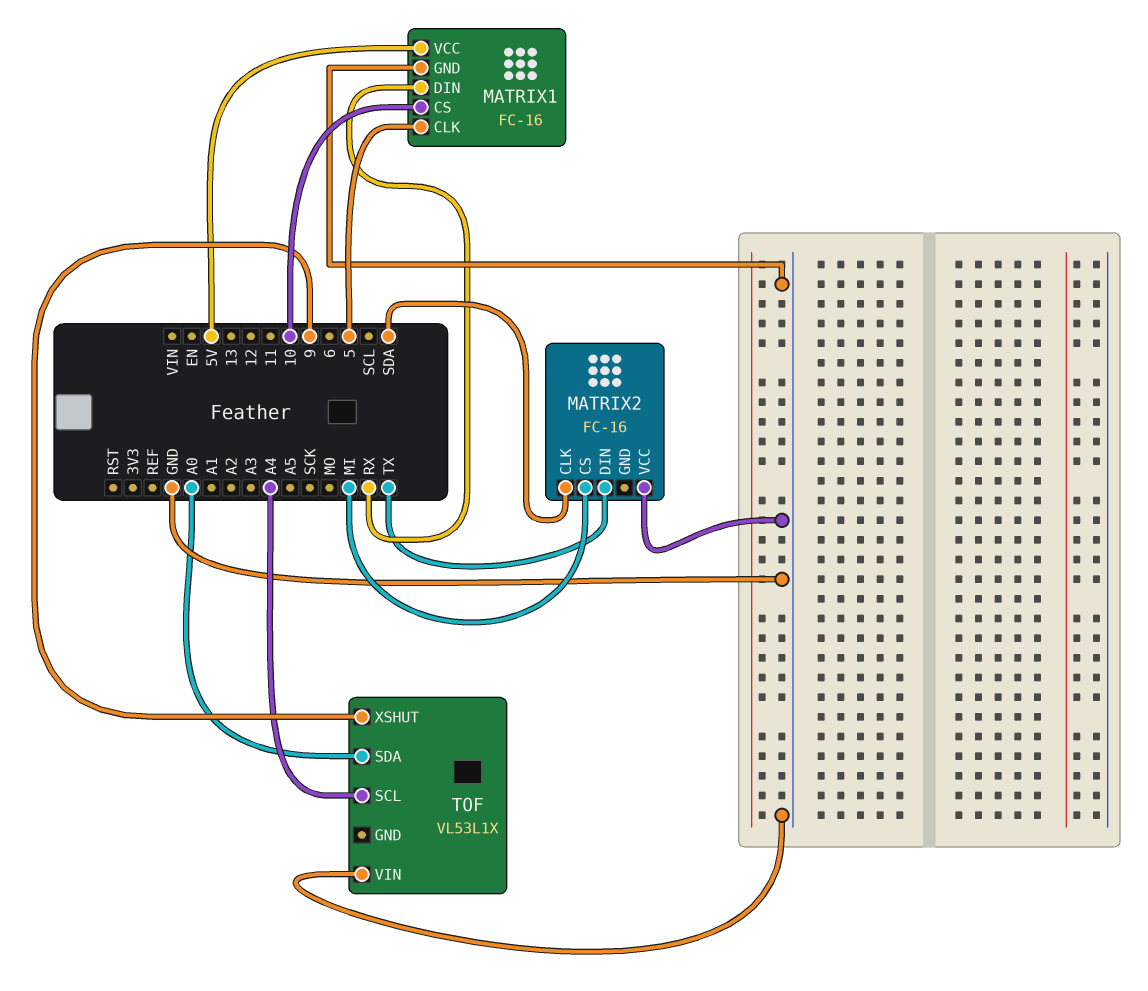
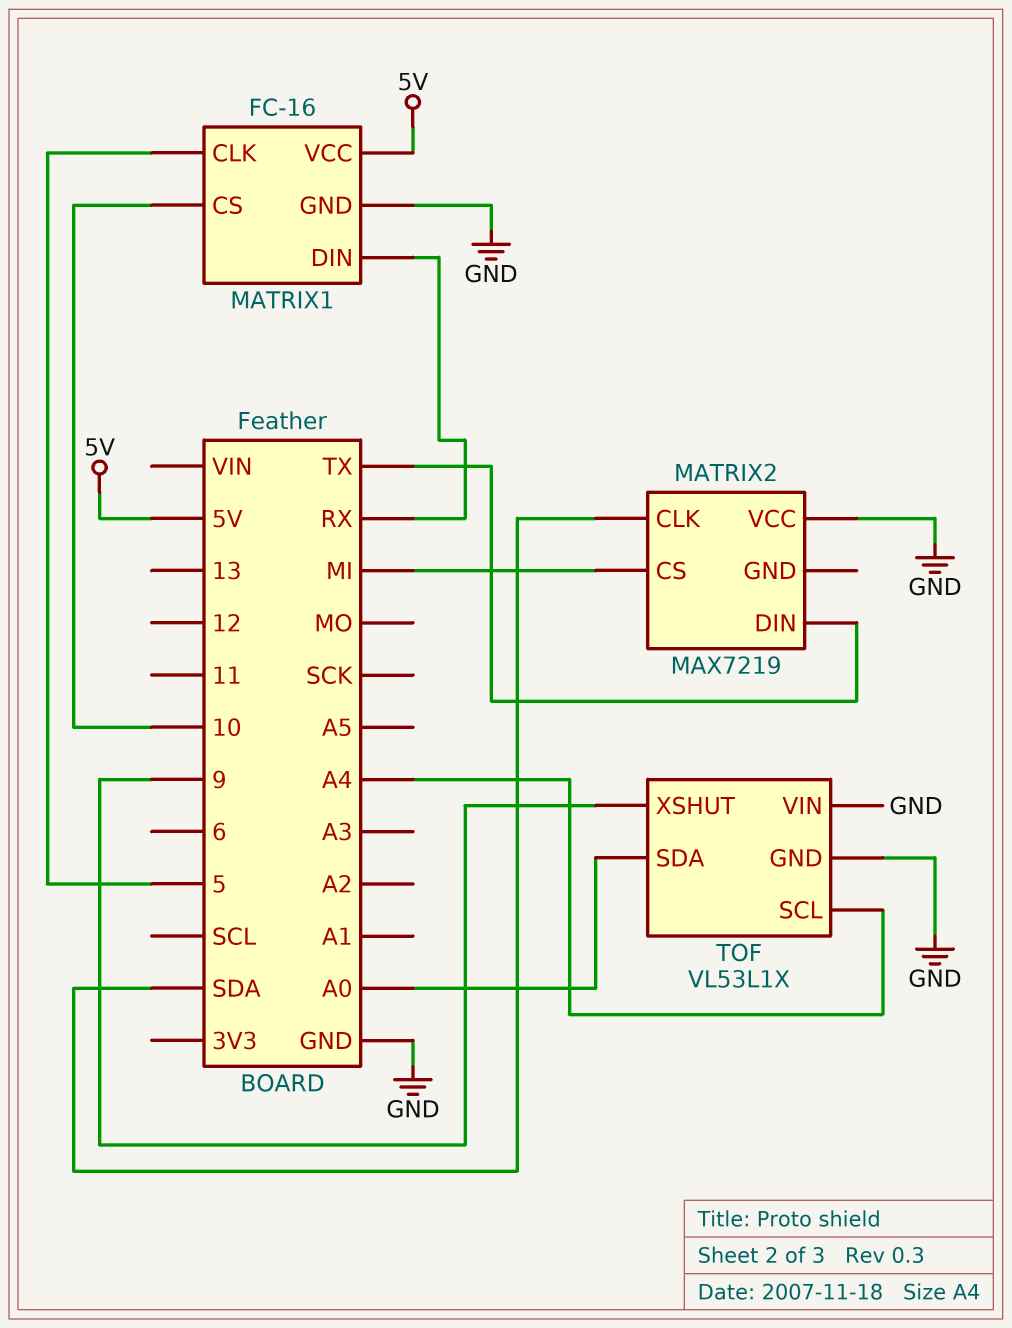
MATRIX2: FC-16 -> MAX7219
TOF pin GND: none -> GND

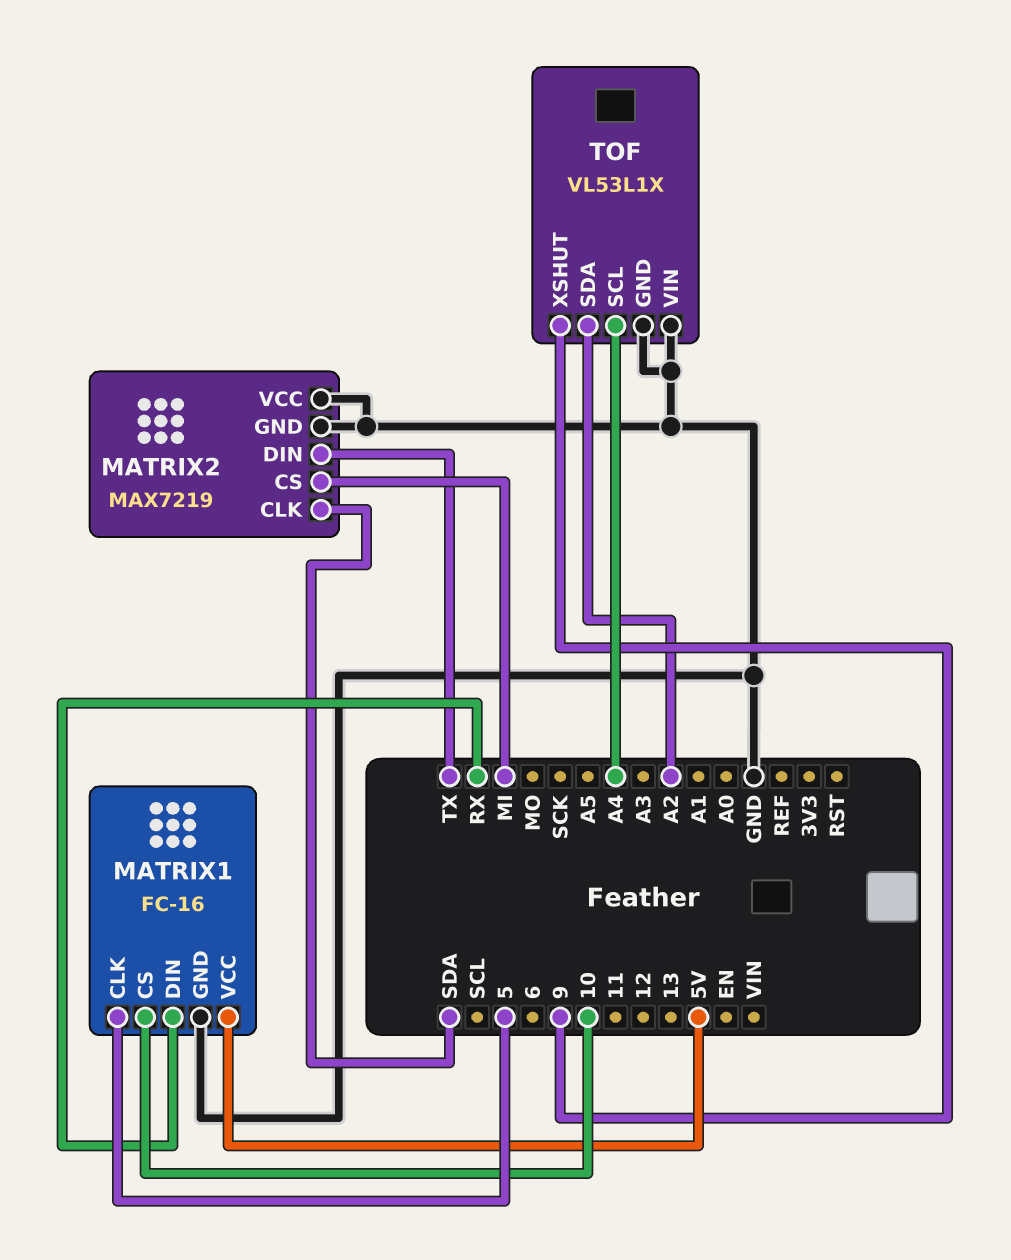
MATRIX2 pin GND: none -> GND
TOF pin SDA: A0 -> A2

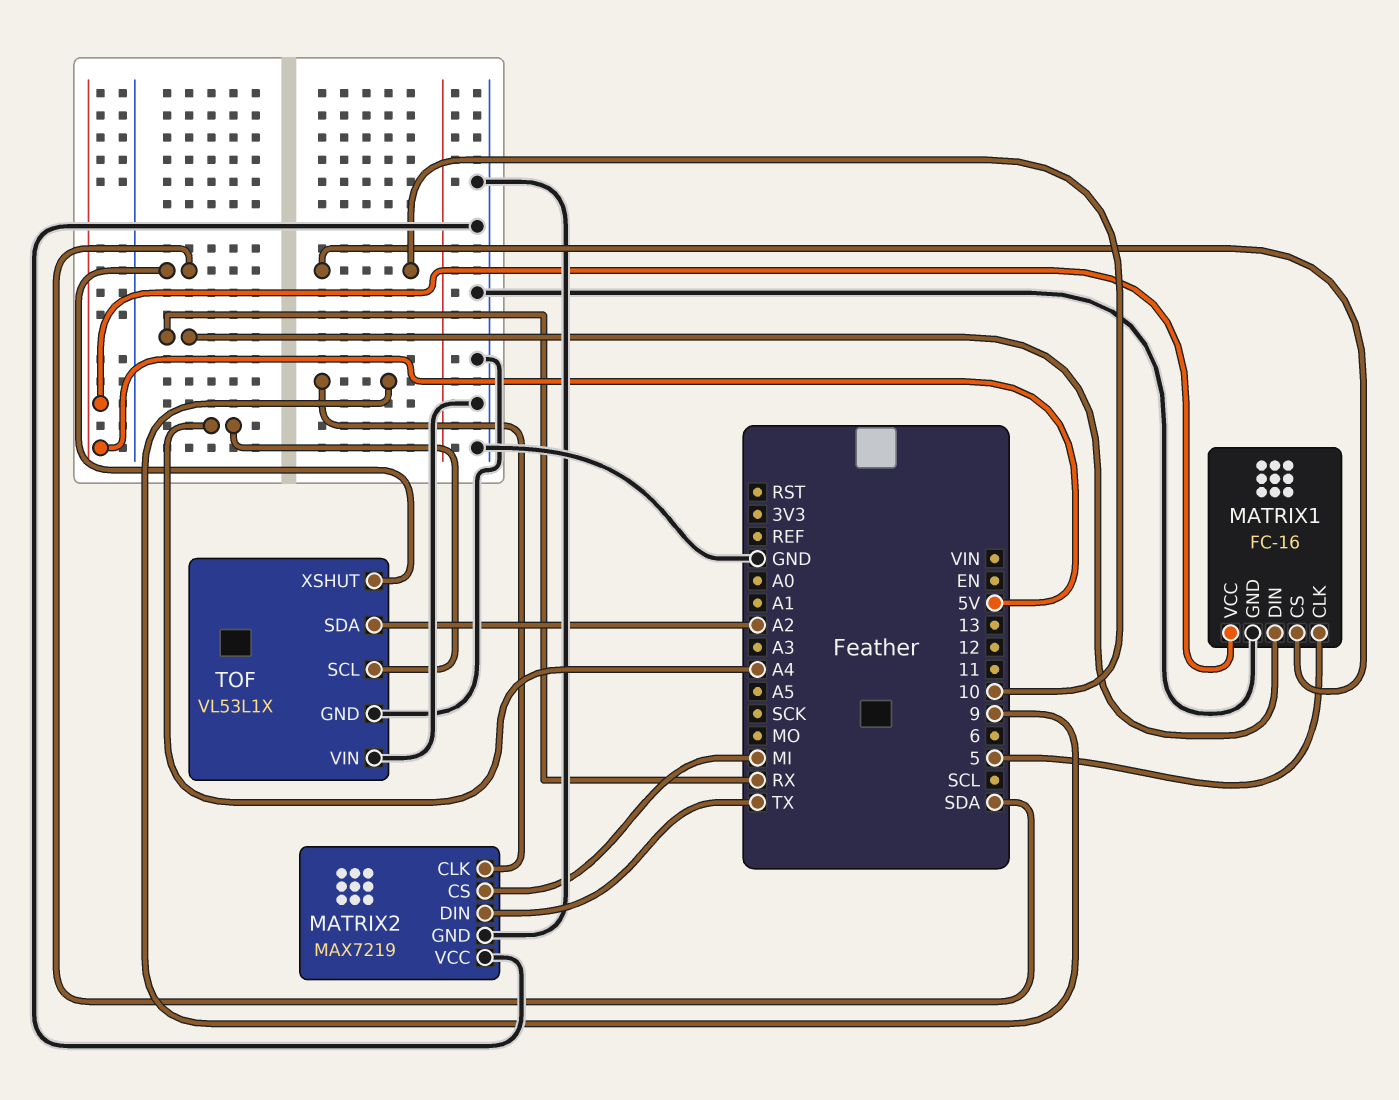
MATRIX2 pin CLK: SDA -> 9
TOF pin XSHUT: 9 -> SDA

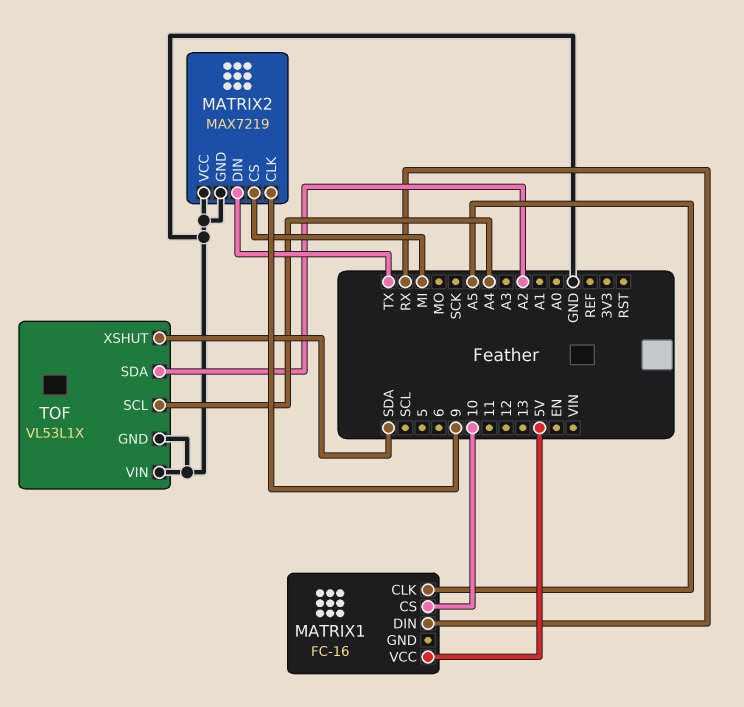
MATRIX1 pin CLK: 5 -> A5
MATRIX1 pin GND: GND -> none

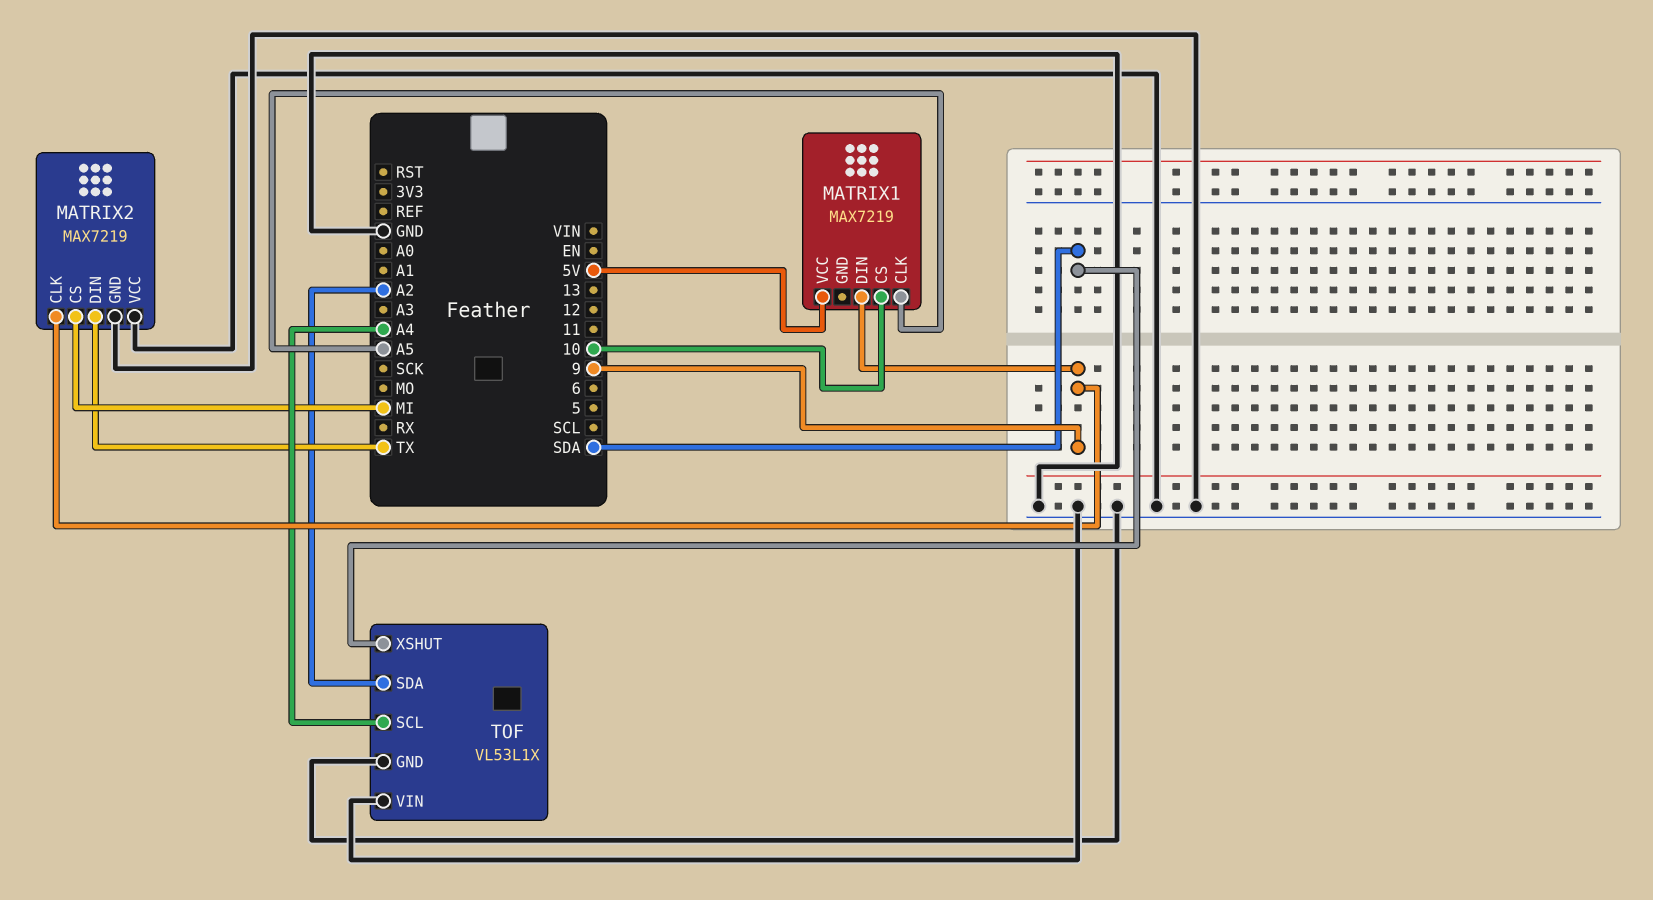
MATRIX1: FC-16 -> MAX7219
MATRIX1 pin DIN: RX -> 9

